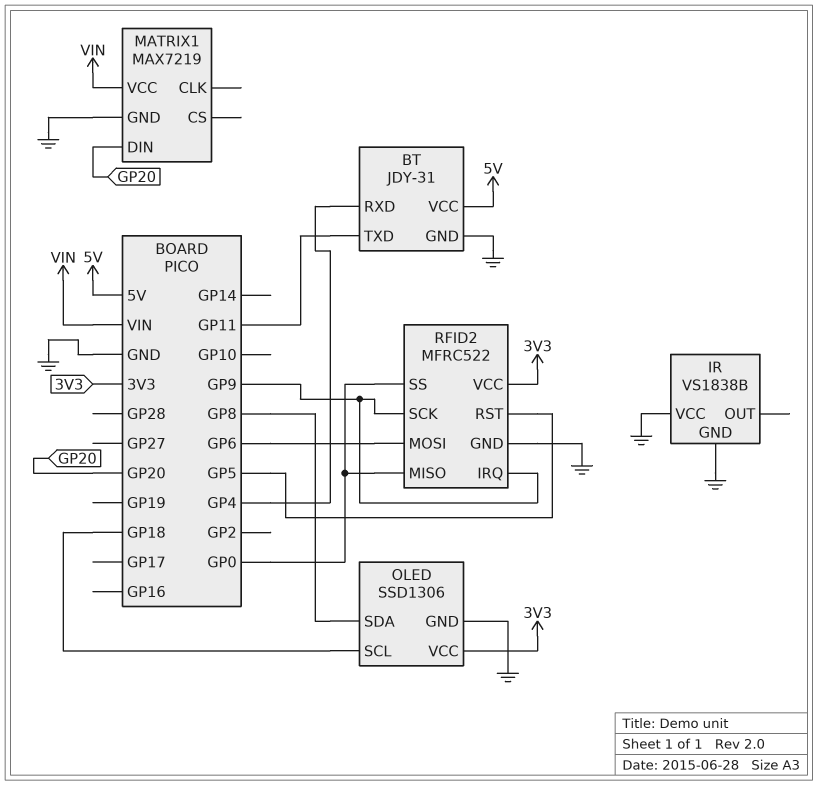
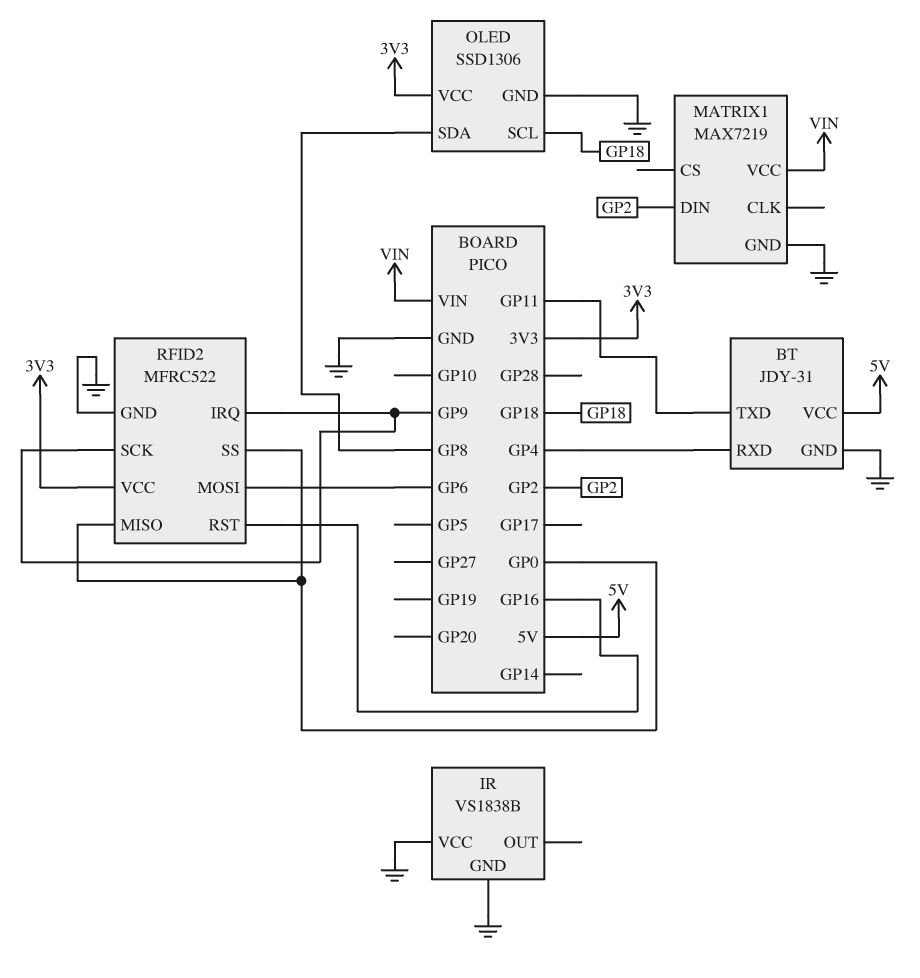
MATRIX1 pin DIN: GP20 -> GP2
RFID2 pin RST: GP5 -> GP16

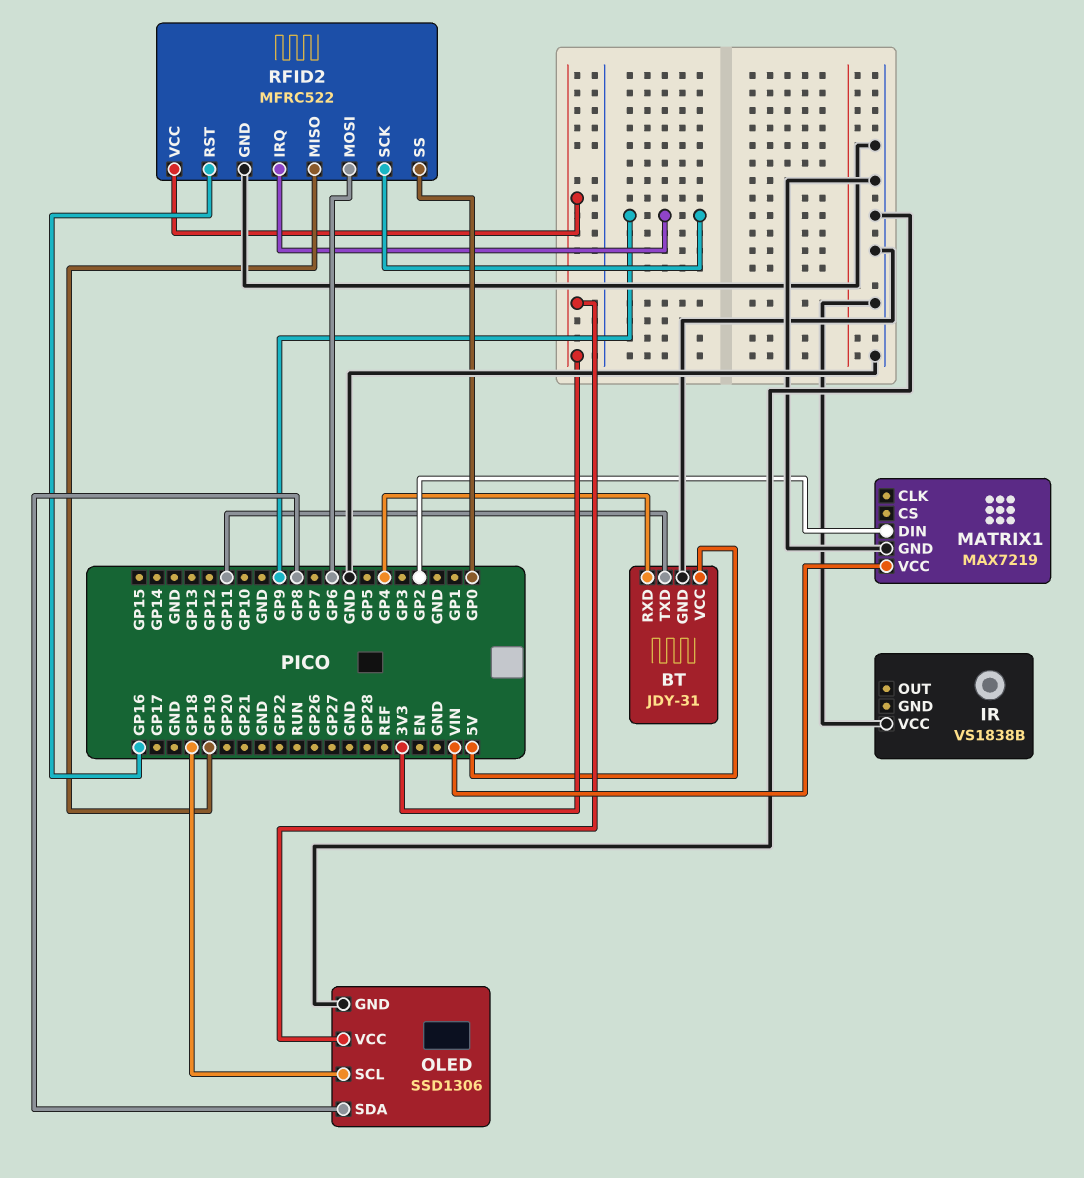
IR pin GND: GND -> none
RFID2 pin MISO: GP0 -> GP19

